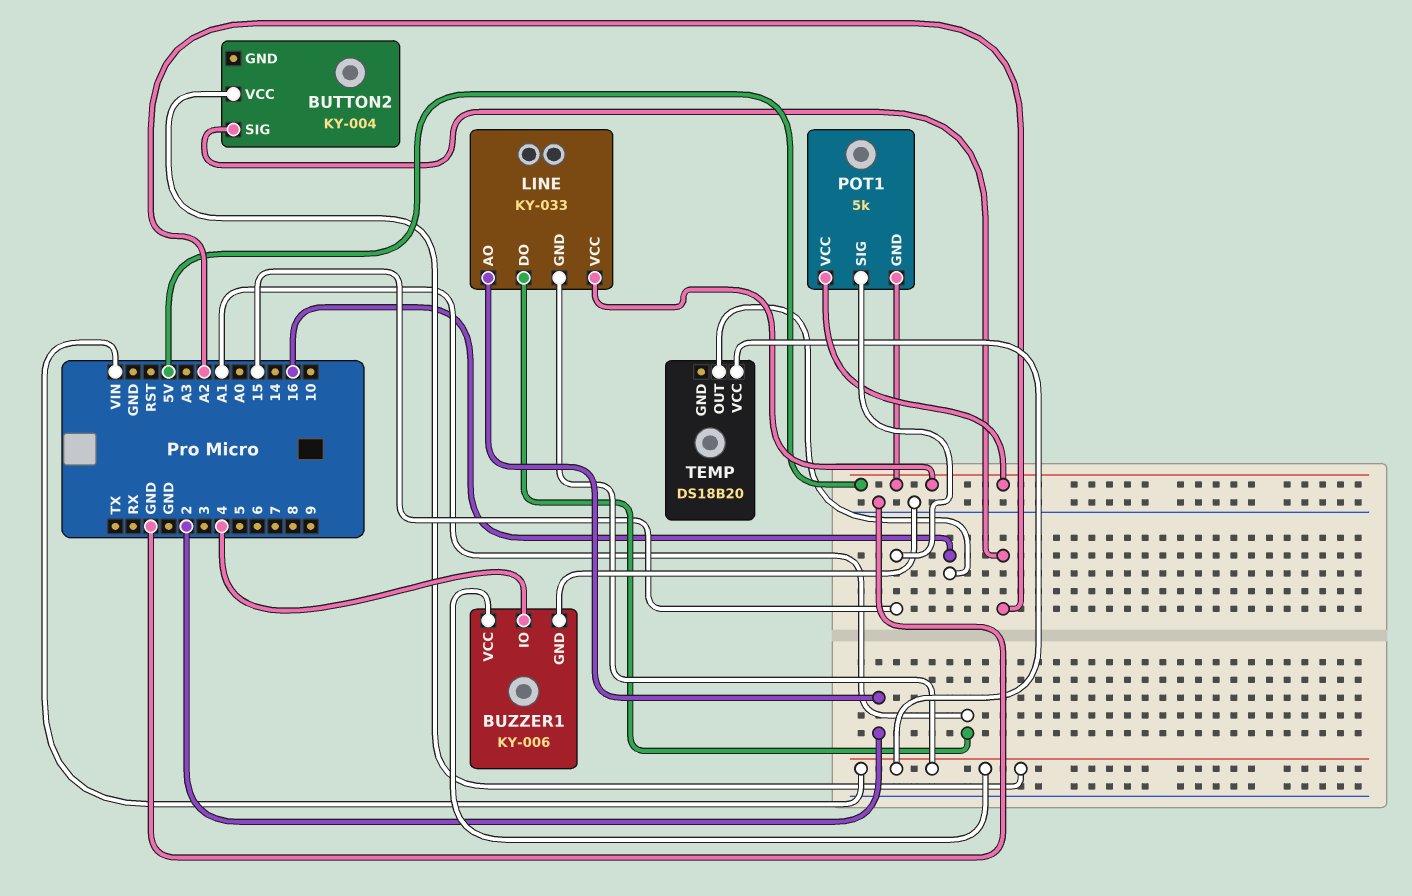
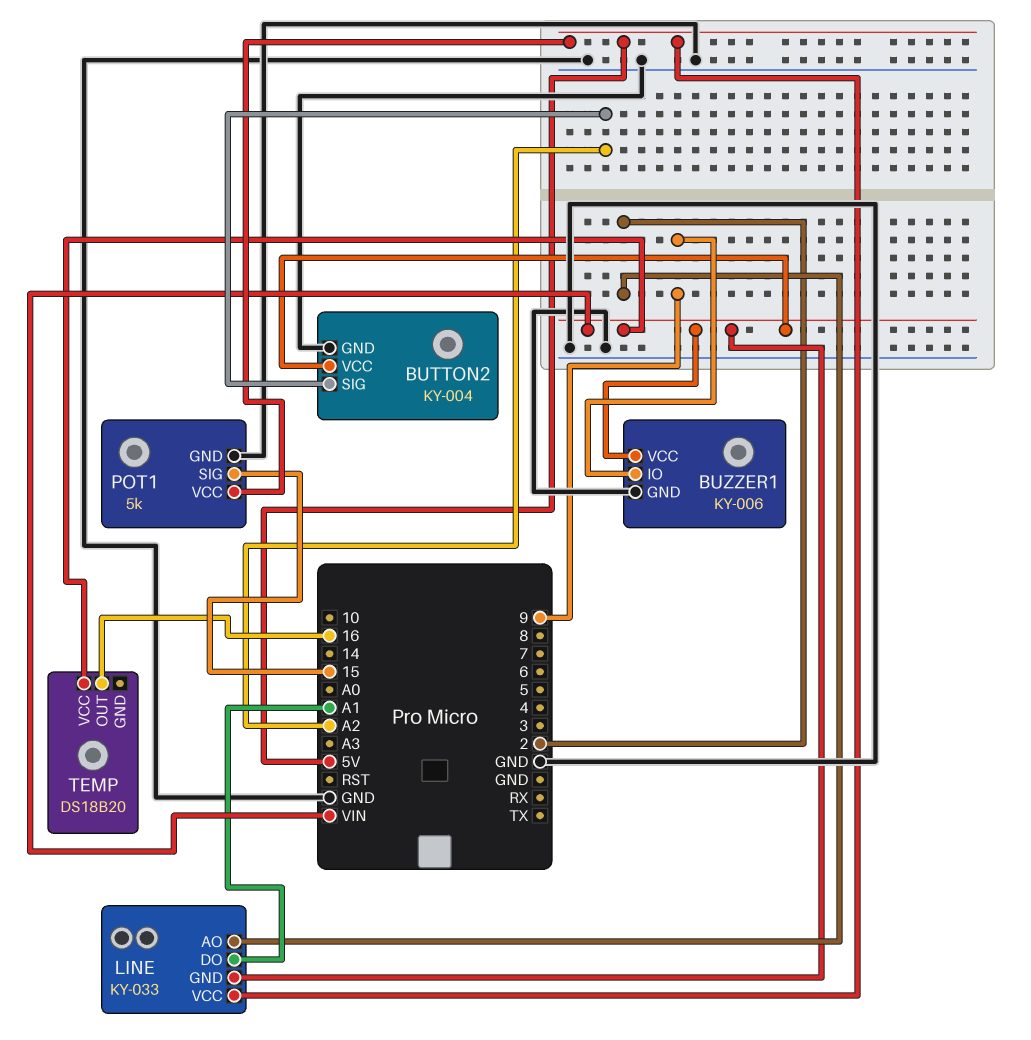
BUTTON2 pin GND: none -> GND
BUZZER1 pin IO: 4 -> 9
POT1 pin GND: 5V -> GND

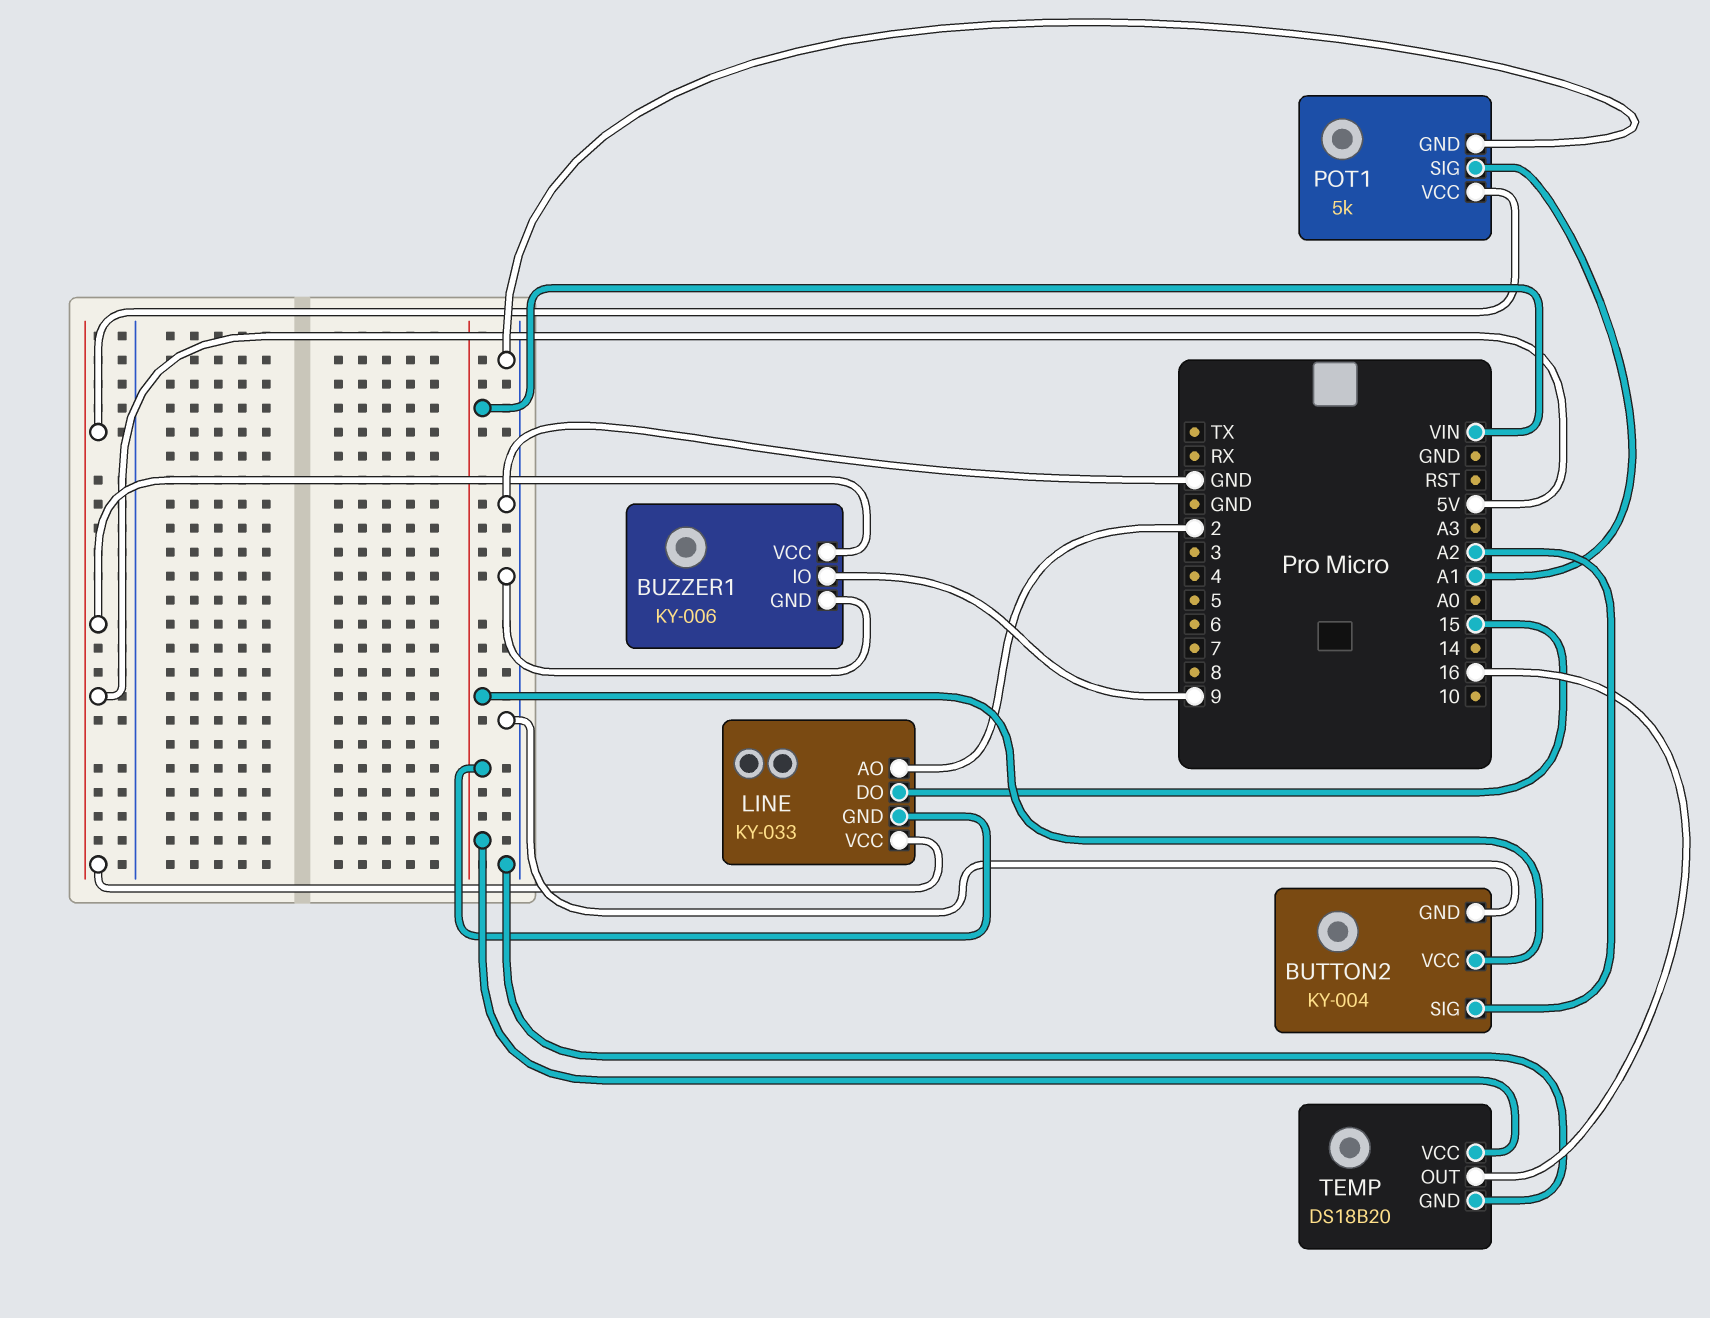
BUZZER1 pin VCC: VIN -> 5V
LINE pin DO: A1 -> 15
POT1 pin SIG: 15 -> A1
TEMP pin GND: none -> GND

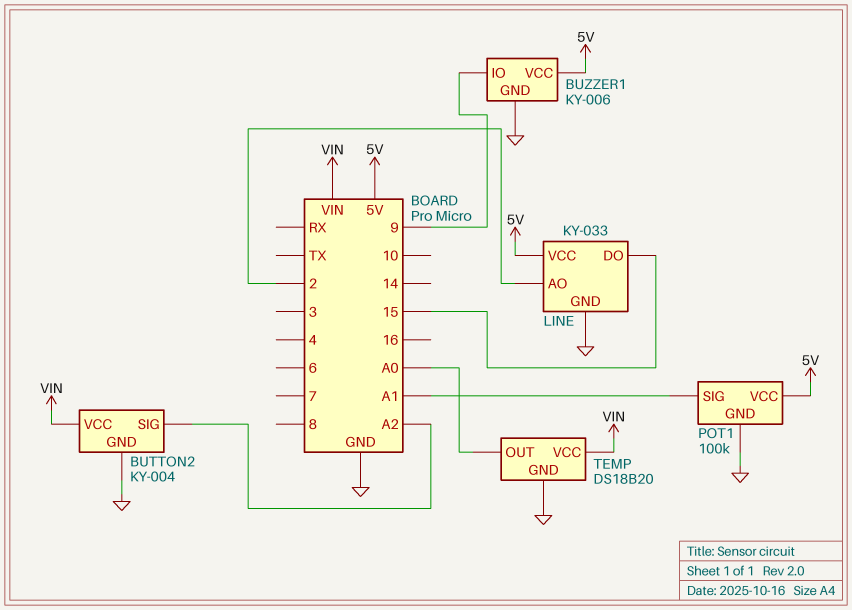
LINE pin GND: VIN -> GND
POT1: 5k -> 100k
TEMP pin OUT: 16 -> A0

